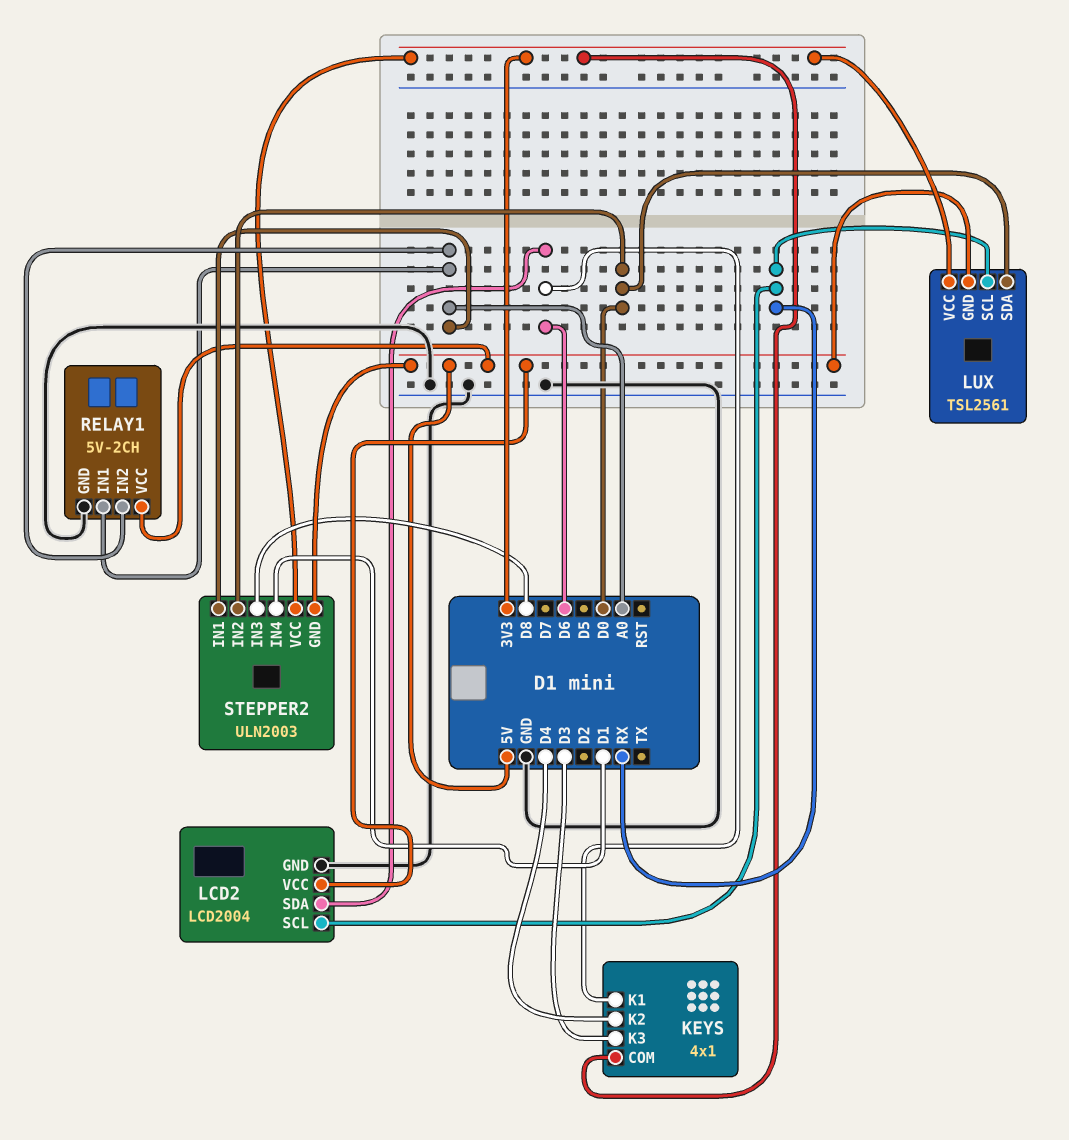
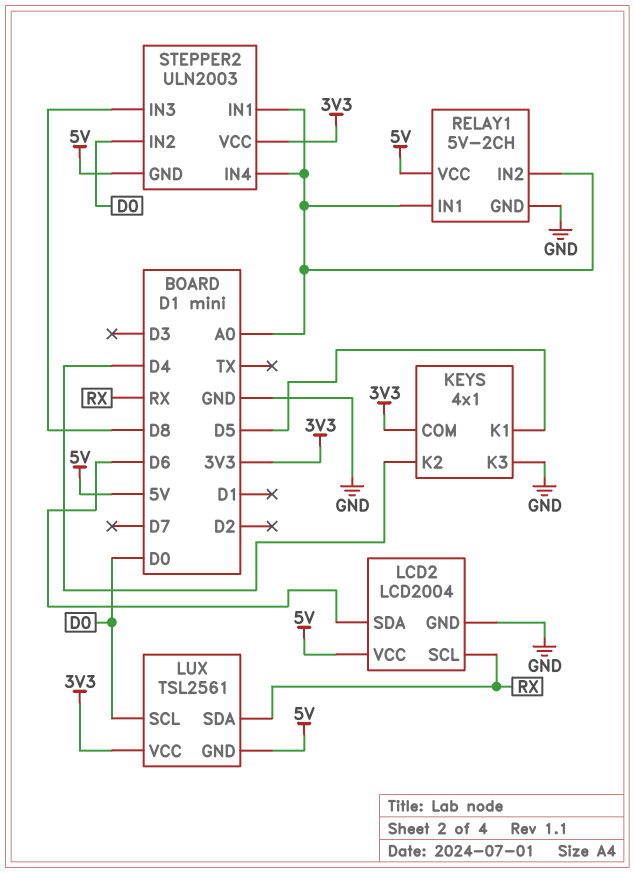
KEYS pin K1: D6 -> D5
KEYS pin K3: D3 -> GND
LUX pin SCL: RX -> D0
LUX pin SDA: D0 -> RX
STEPPER2 pin IN4: D1 -> A0

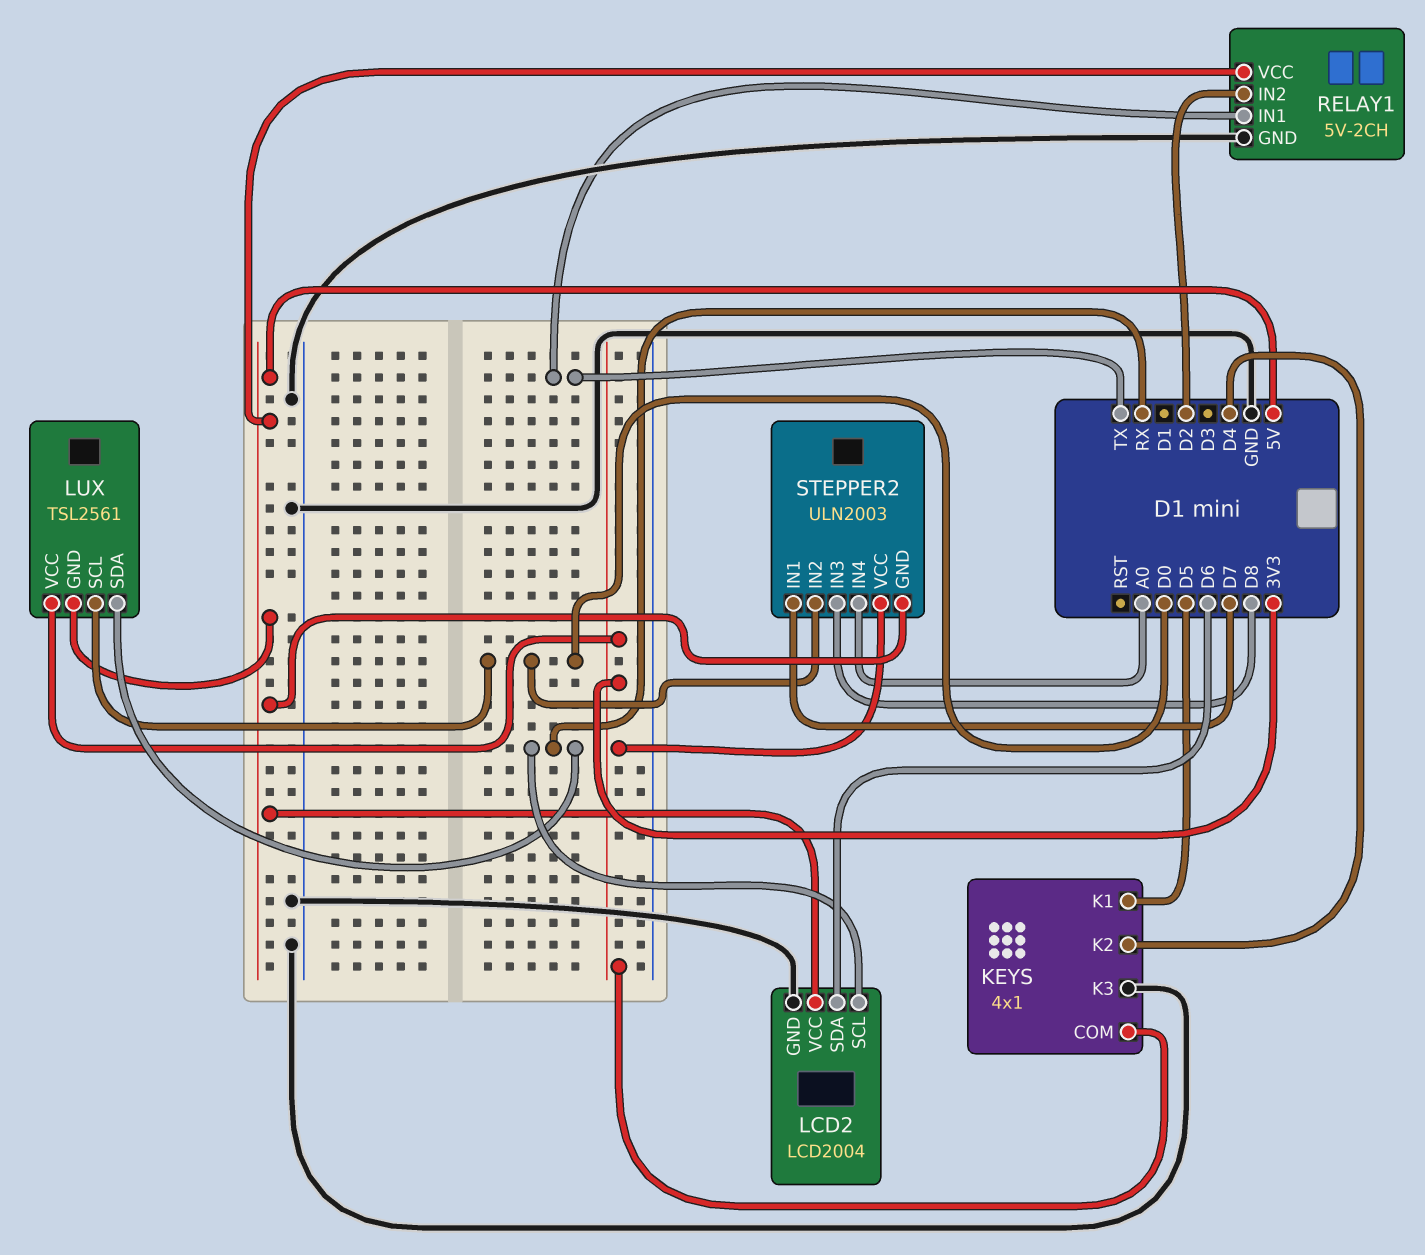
RELAY1 pin IN1: A0 -> TX
RELAY1 pin IN2: A0 -> D2
STEPPER2 pin IN1: A0 -> D7

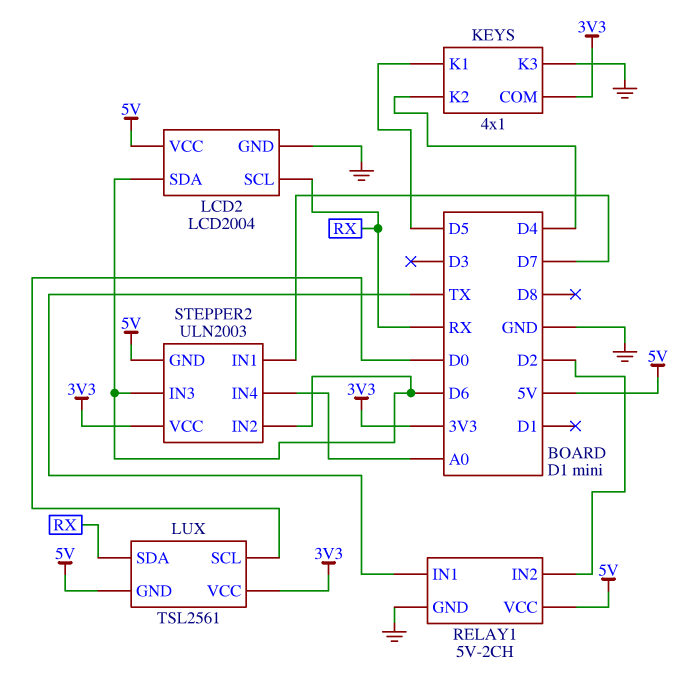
STEPPER2 pin IN2: D0 -> D6
STEPPER2 pin IN3: D8 -> D6

